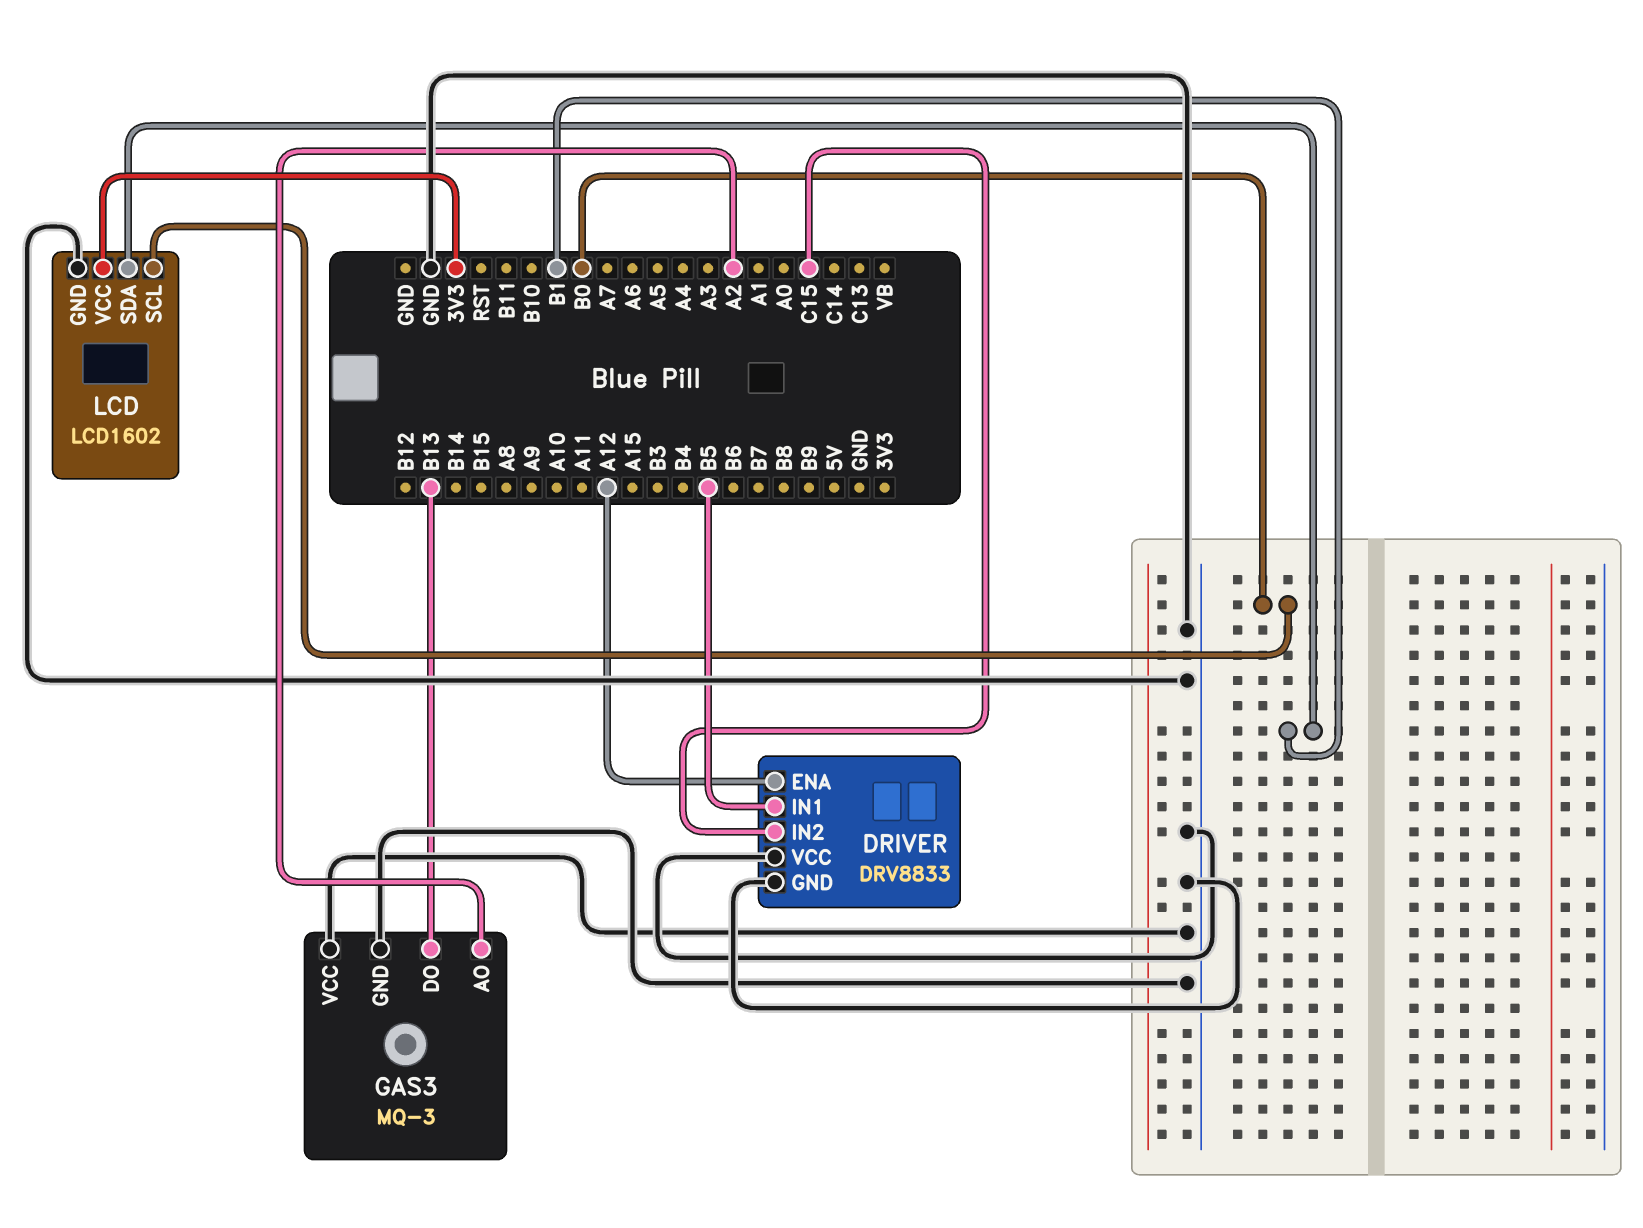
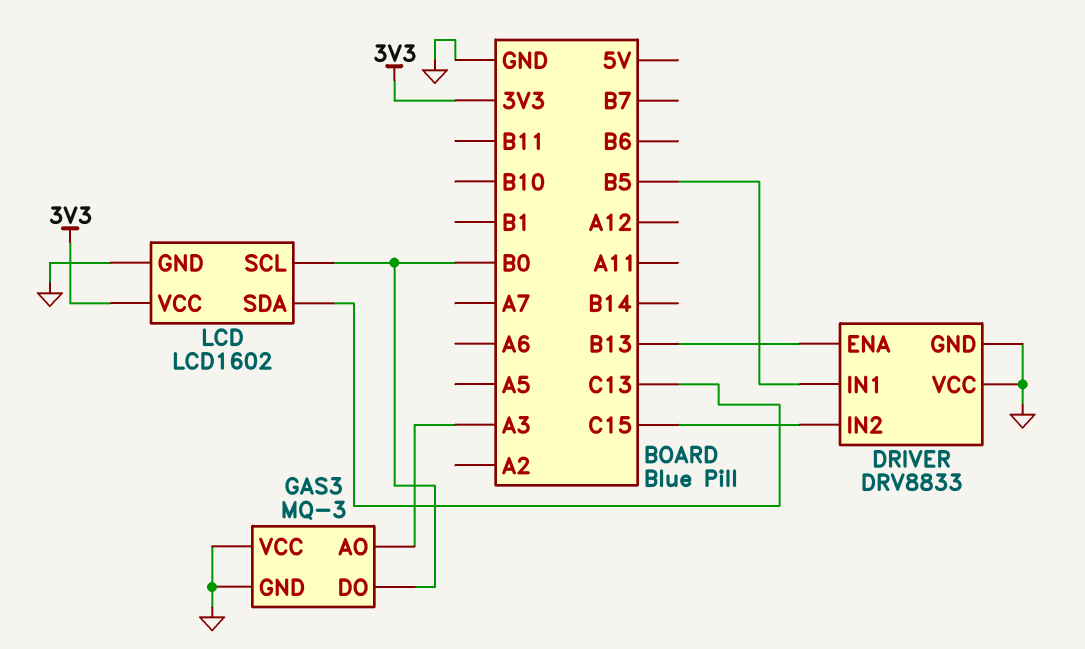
DRIVER pin ENA: A12 -> B13
GAS3 pin AO: A2 -> A3
GAS3 pin DO: B13 -> B0
LCD pin SDA: B1 -> C13

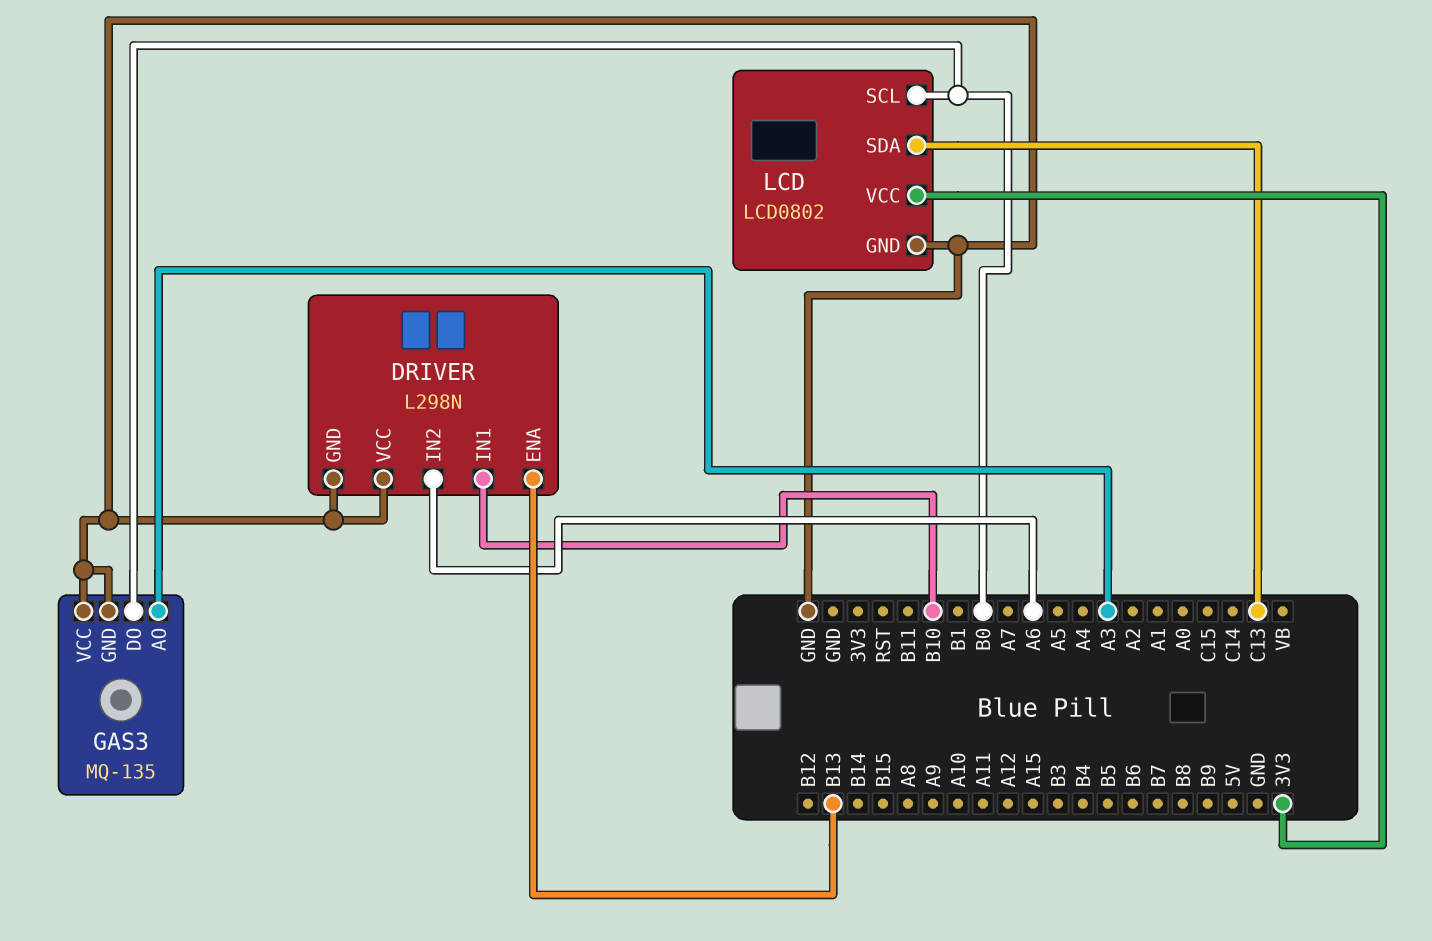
DRIVER: DRV8833 -> L298N
DRIVER pin IN1: B5 -> B10
DRIVER pin IN2: C15 -> A6
GAS3: MQ-3 -> MQ-135
LCD: LCD1602 -> LCD0802

